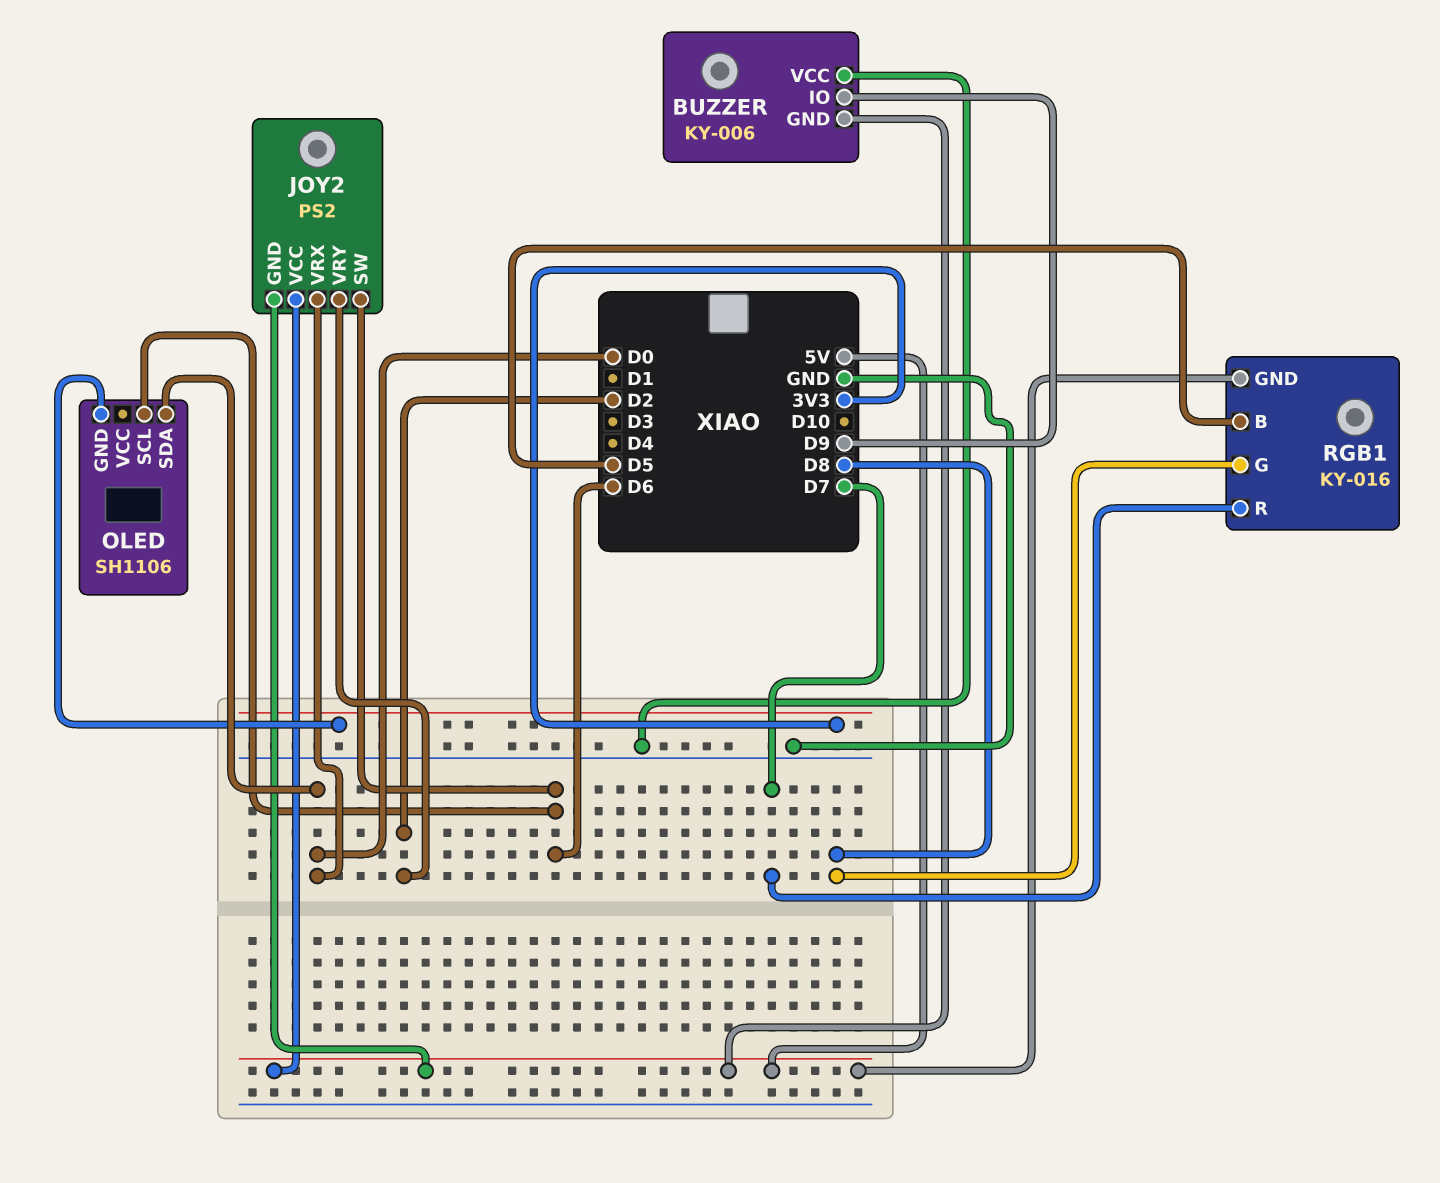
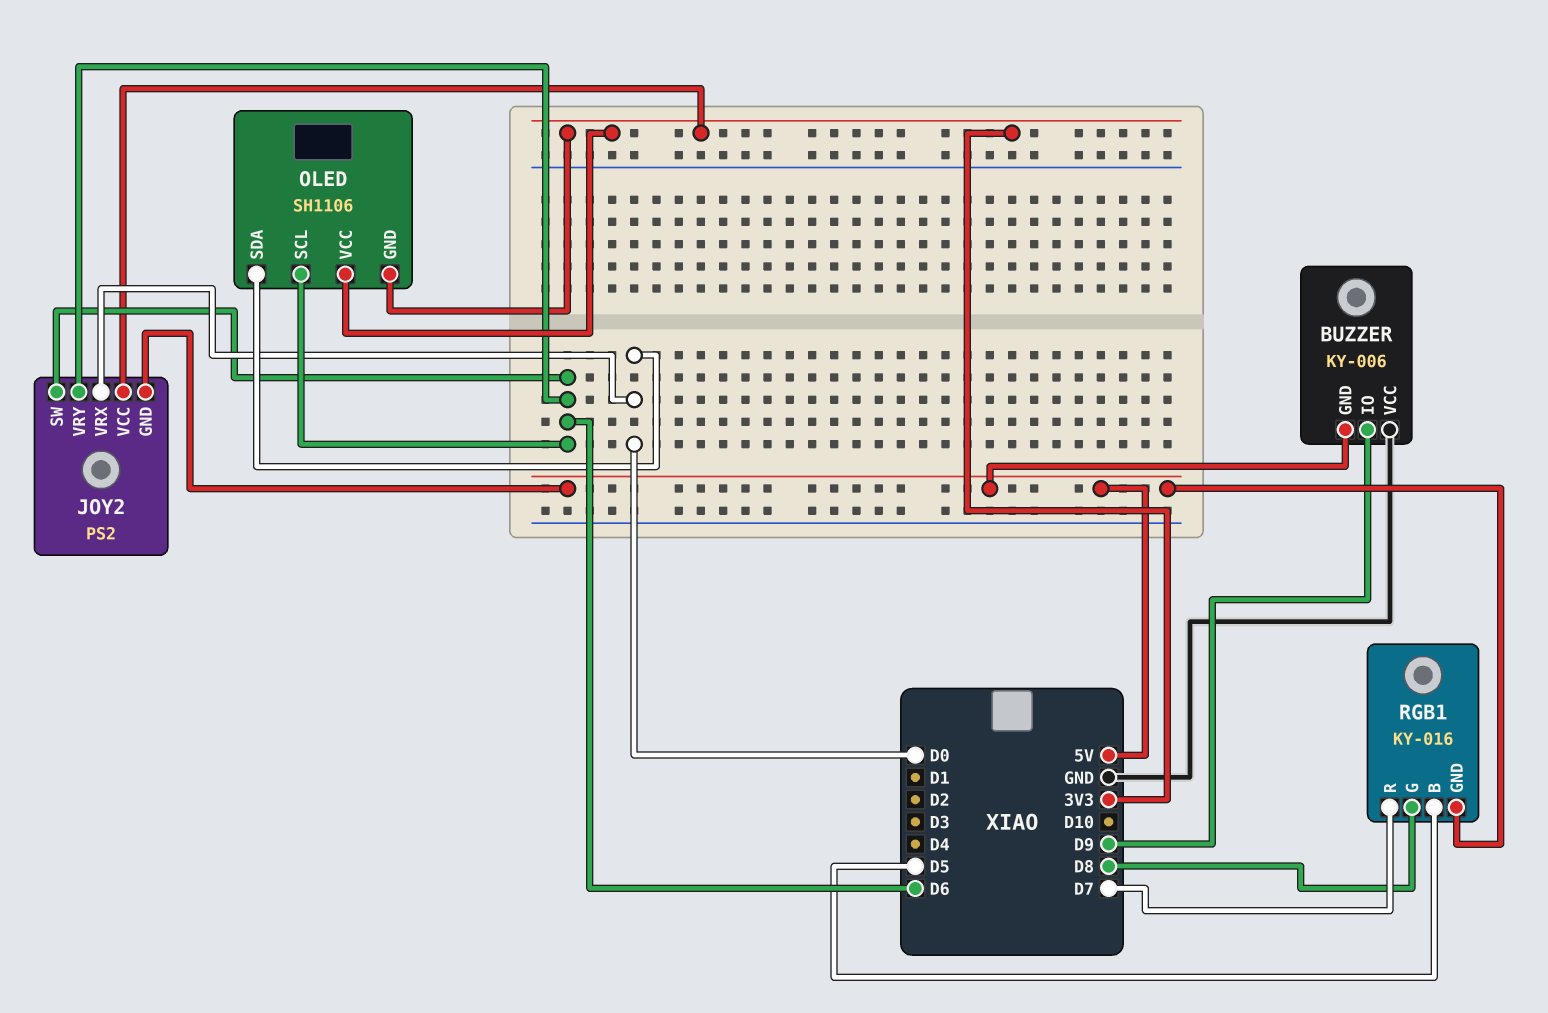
JOY2 pin VCC: 5V -> 3V3
JOY2 pin VRY: D2 -> D6
OLED pin VCC: none -> 3V3

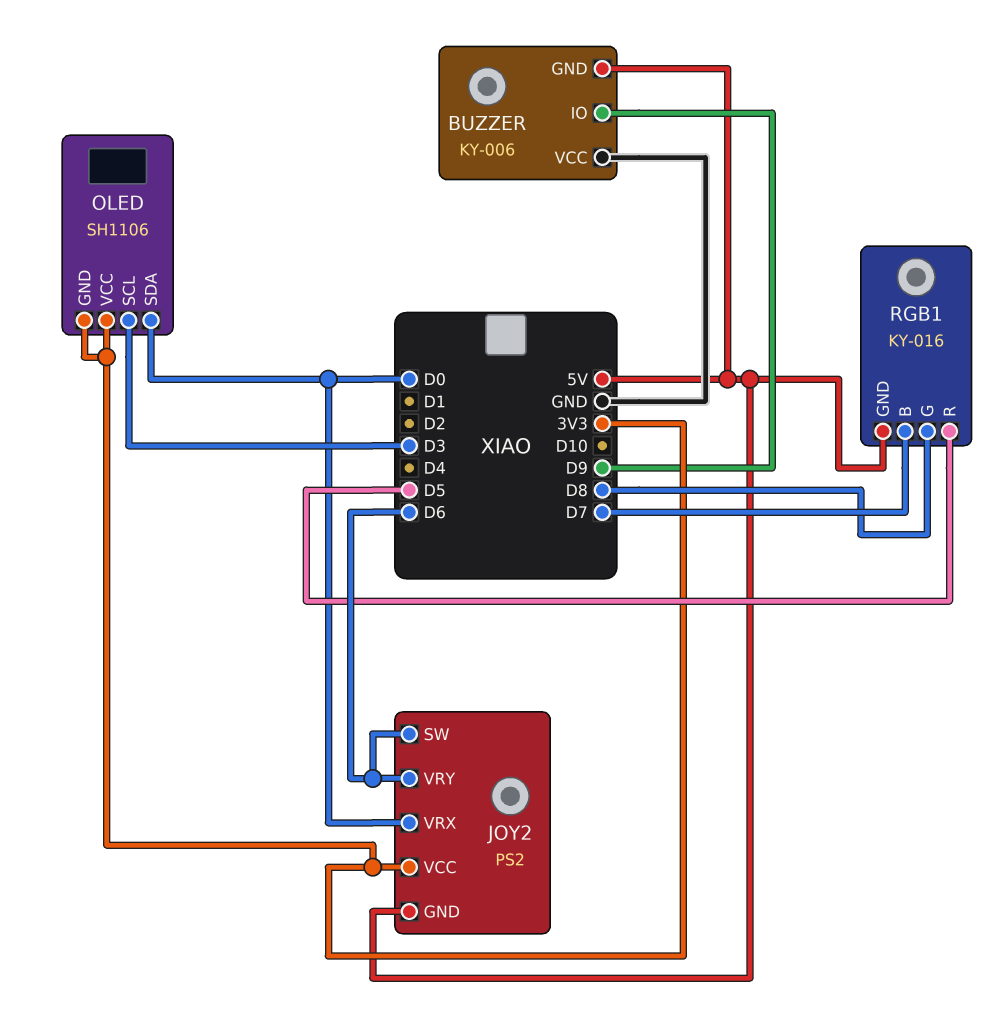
OLED pin SCL: D6 -> D3
RGB1 pin B: D5 -> D7
RGB1 pin R: D7 -> D5

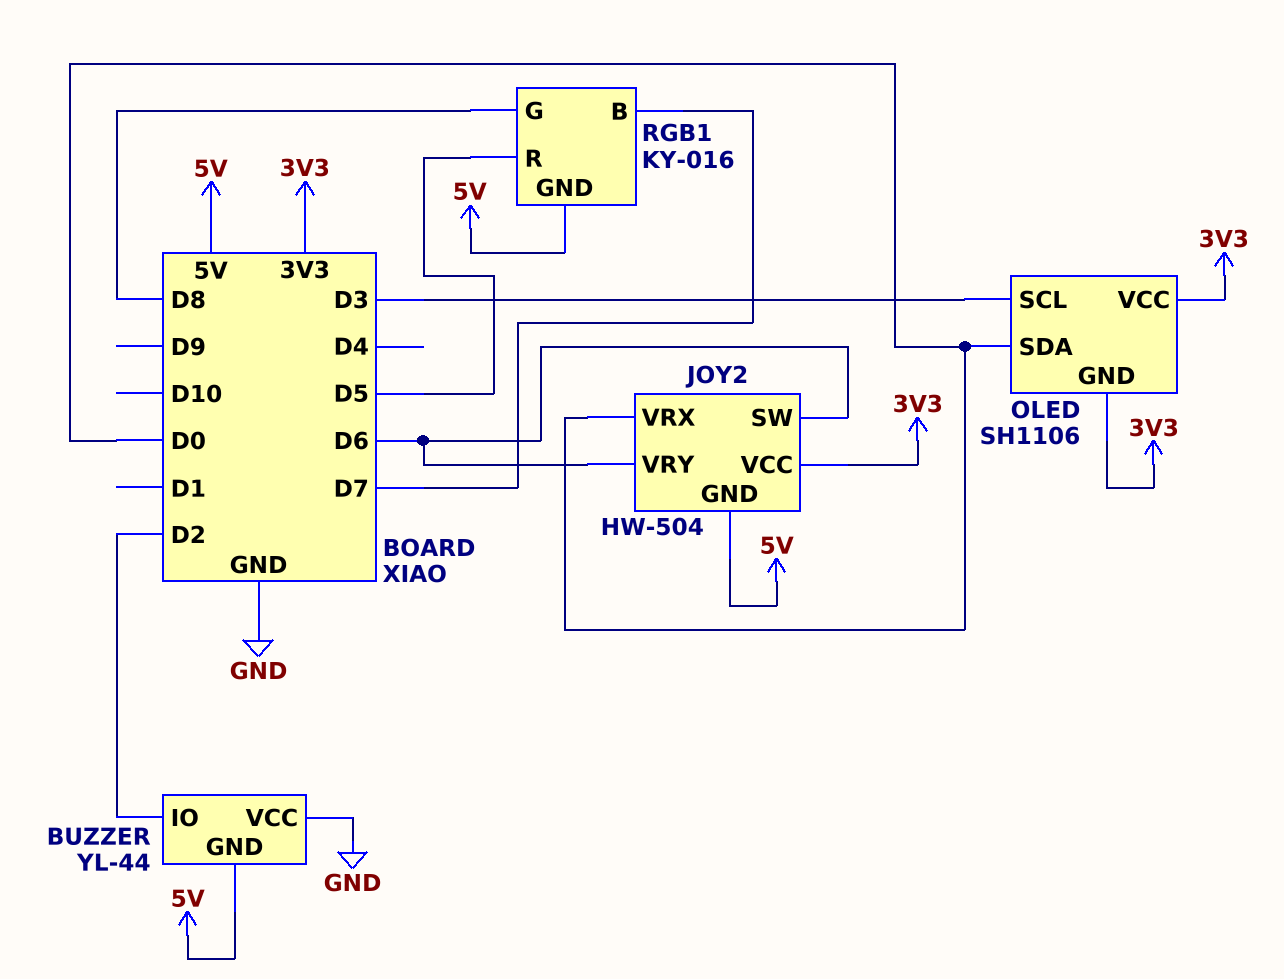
BUZZER: KY-006 -> YL-44
BUZZER pin IO: D9 -> D2
JOY2: PS2 -> HW-504

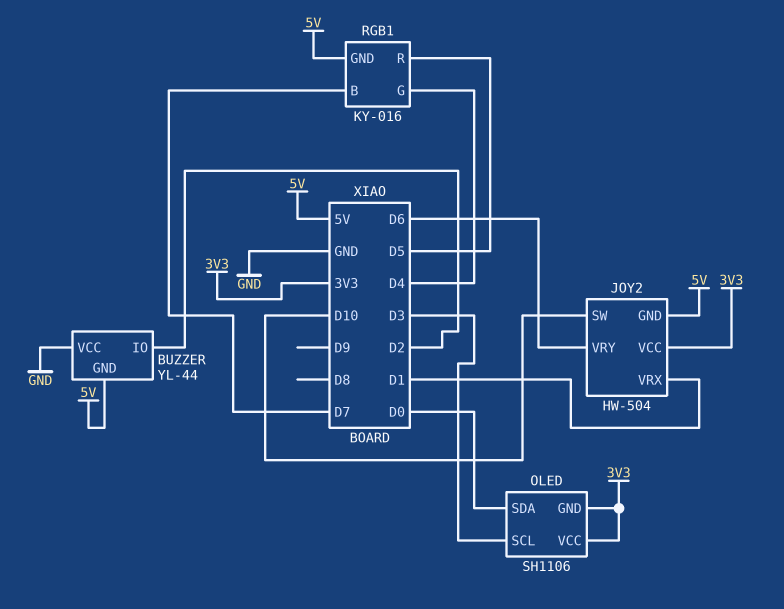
JOY2 pin SW: D6 -> D10
JOY2 pin VRX: D0 -> D1
RGB1 pin G: D8 -> D4

